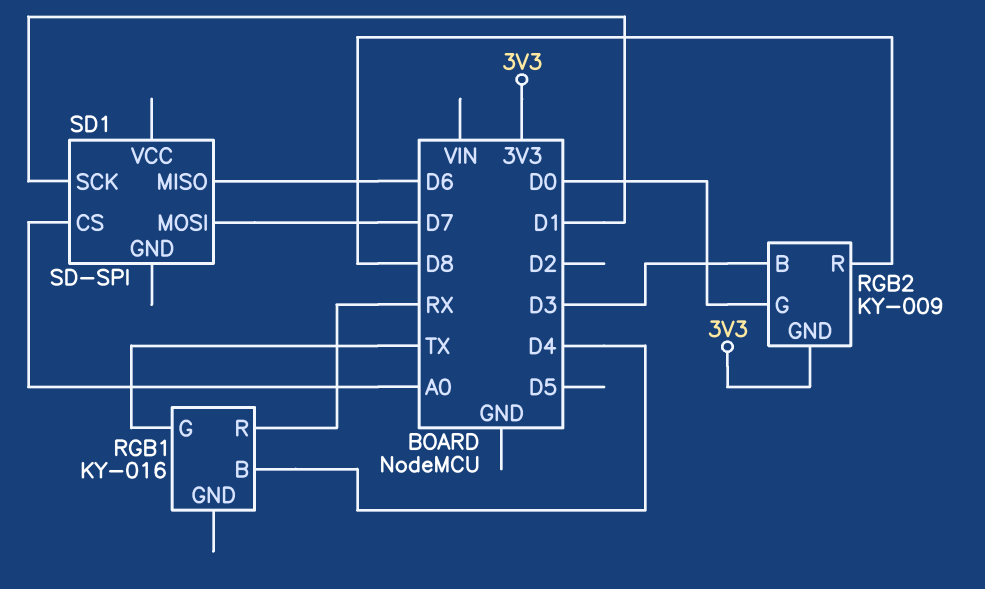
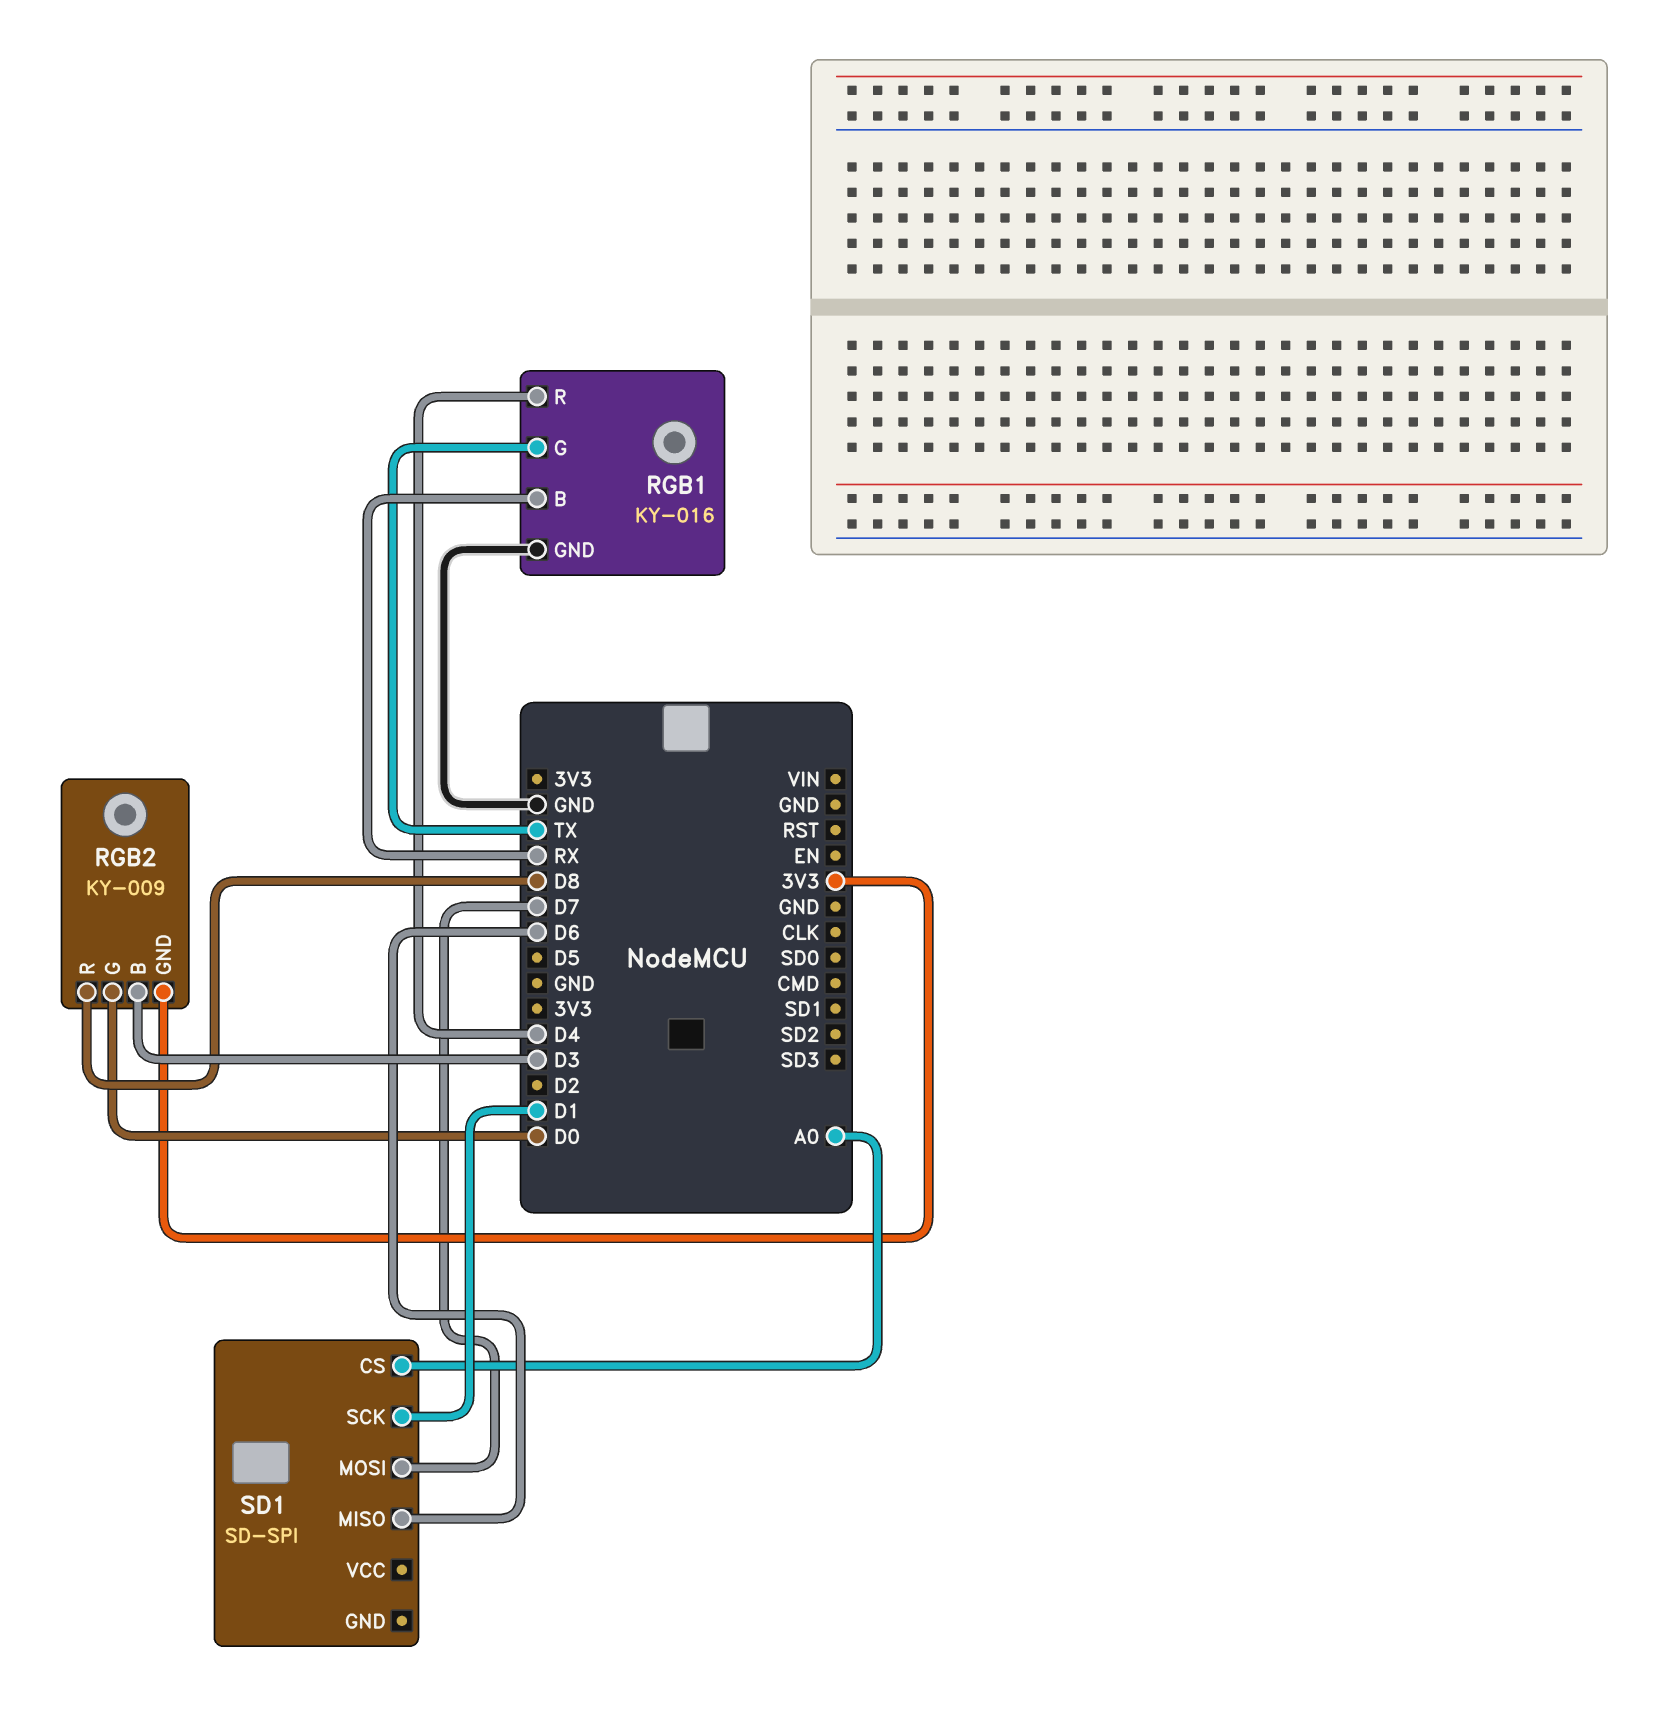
RGB1 pin B: D4 -> RX
RGB1 pin GND: none -> GND
RGB1 pin R: RX -> D4

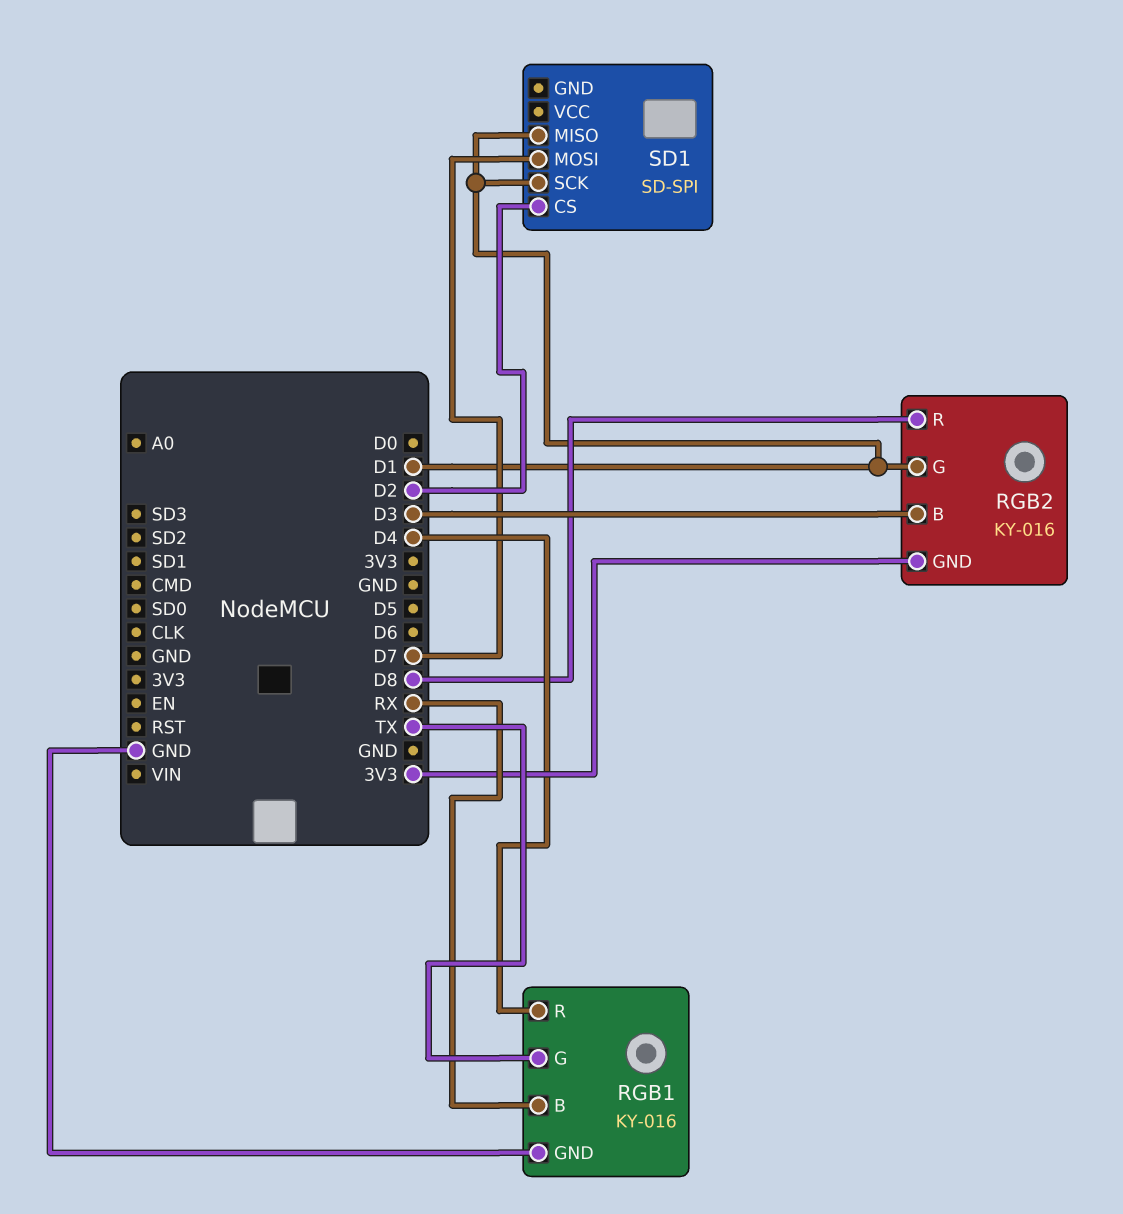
RGB2: KY-009 -> KY-016
RGB2 pin G: D0 -> D1
SD1 pin CS: A0 -> D2
SD1 pin MISO: D6 -> D1

